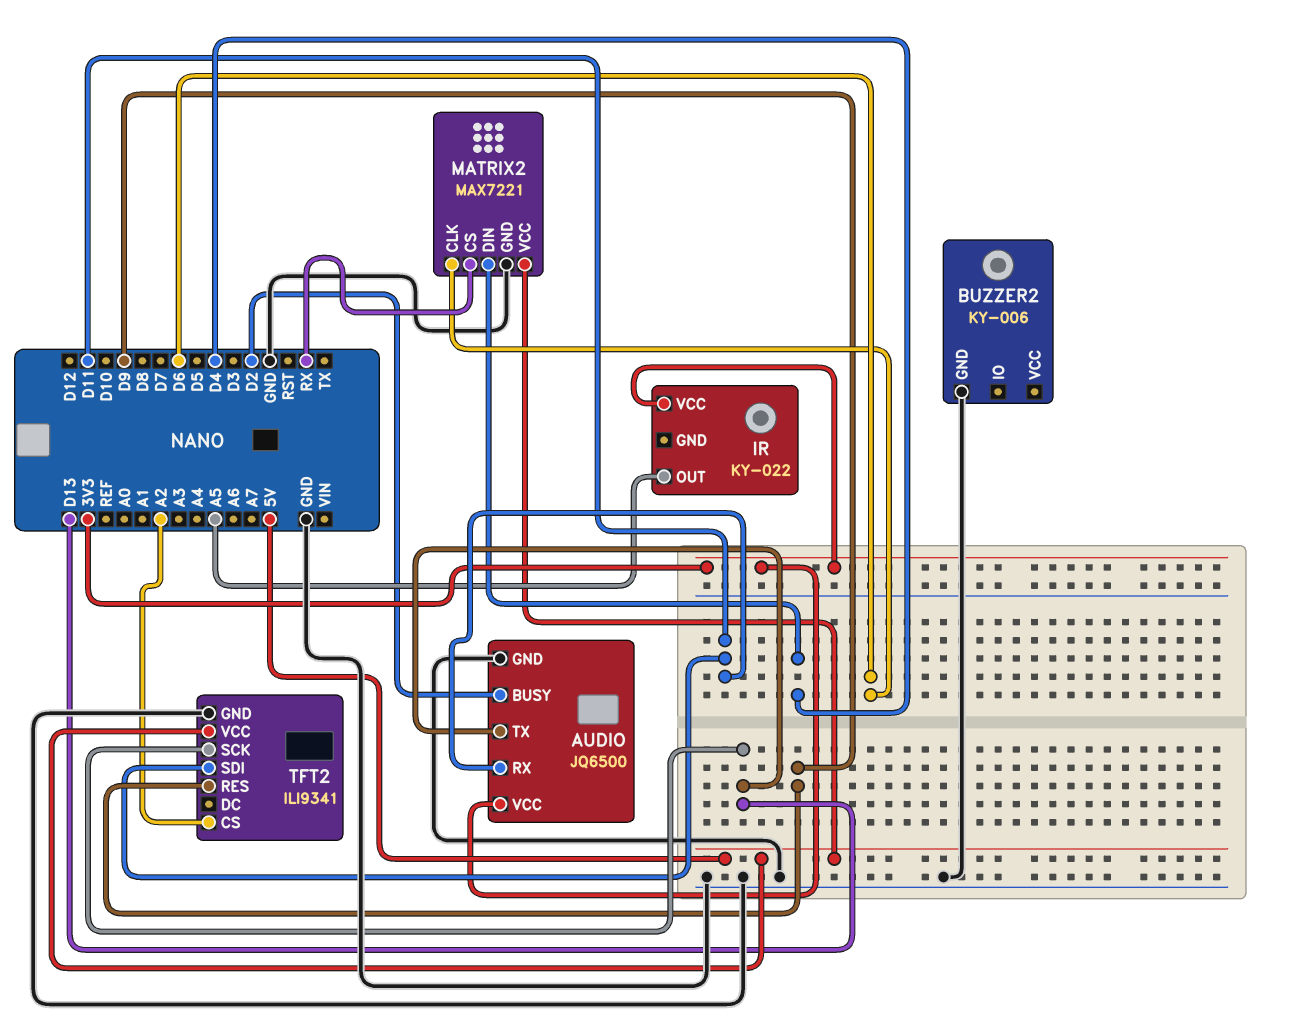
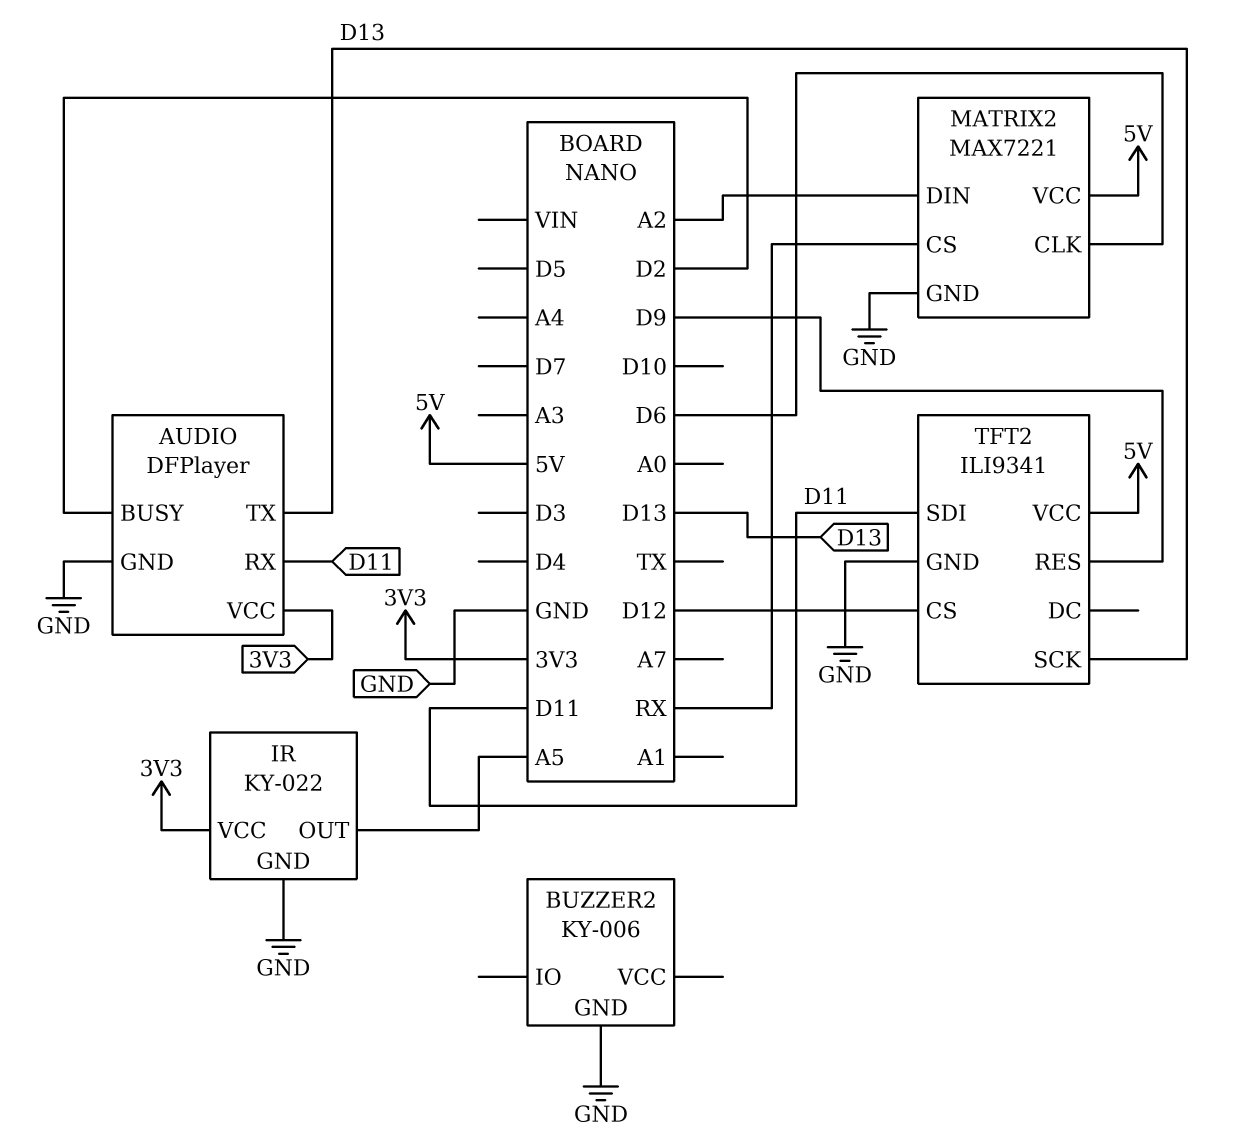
AUDIO: JQ6500 -> DFPlayer
IR pin GND: none -> GND
MATRIX2 pin DIN: D4 -> A2
TFT2 pin CS: A2 -> D12

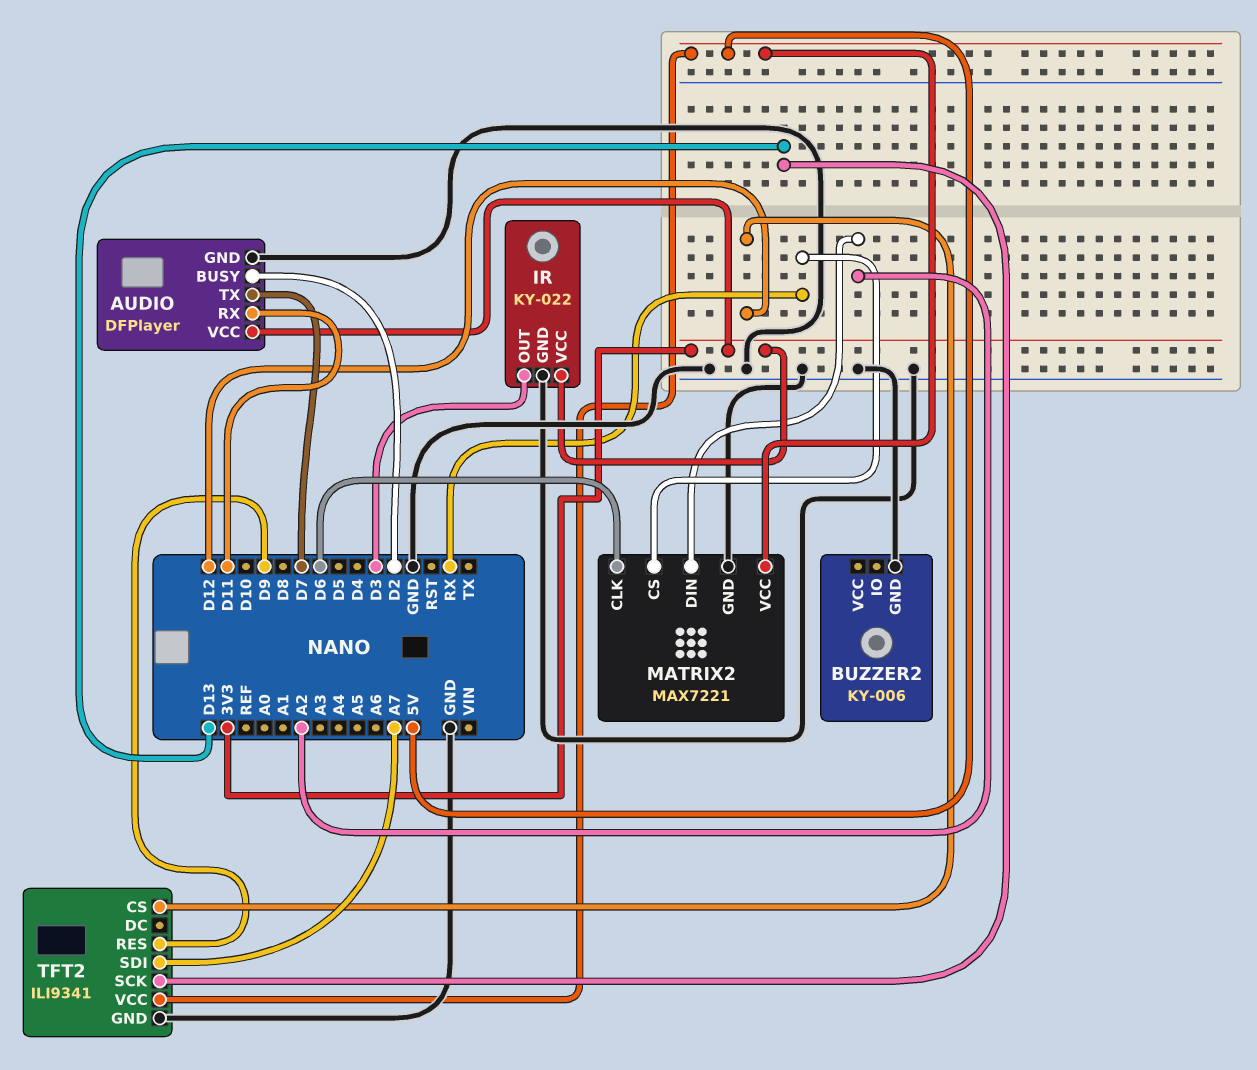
AUDIO pin TX: D13 -> D7
IR pin OUT: A5 -> D3
TFT2 pin SDI: D11 -> A7

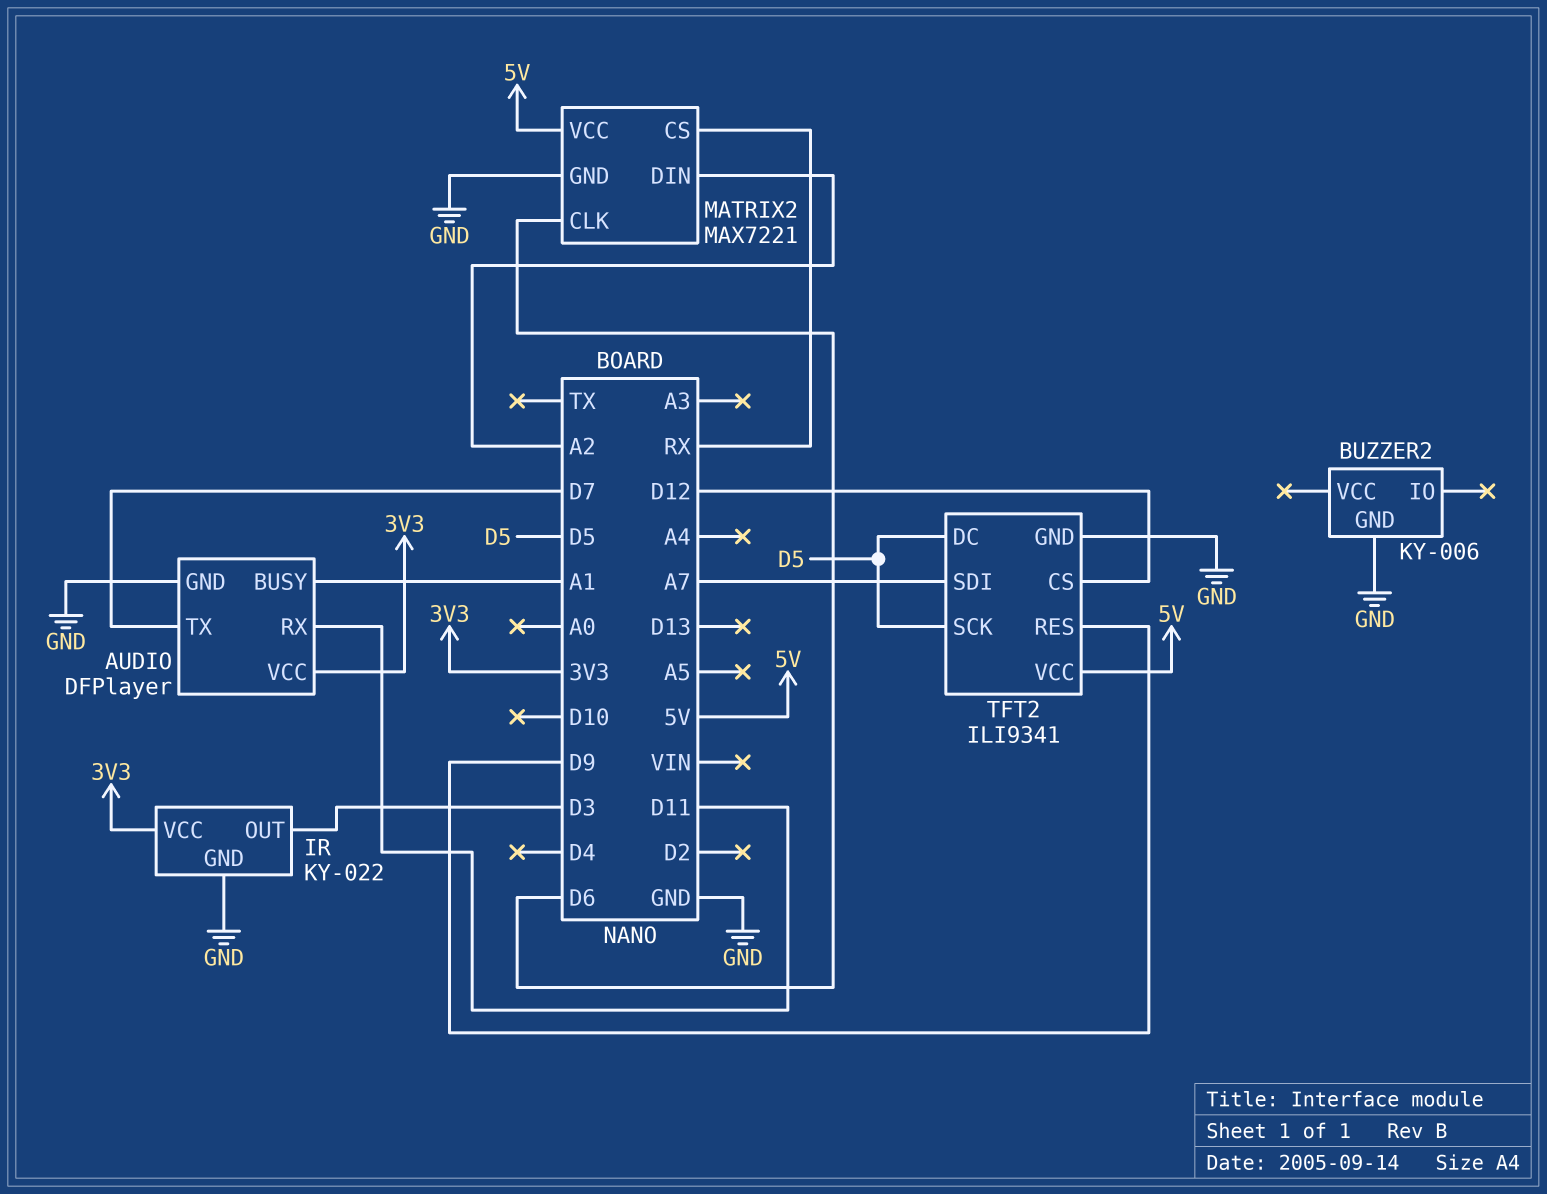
AUDIO pin BUSY: D2 -> A1
TFT2 pin DC: none -> D5
TFT2 pin SCK: D13 -> D5

